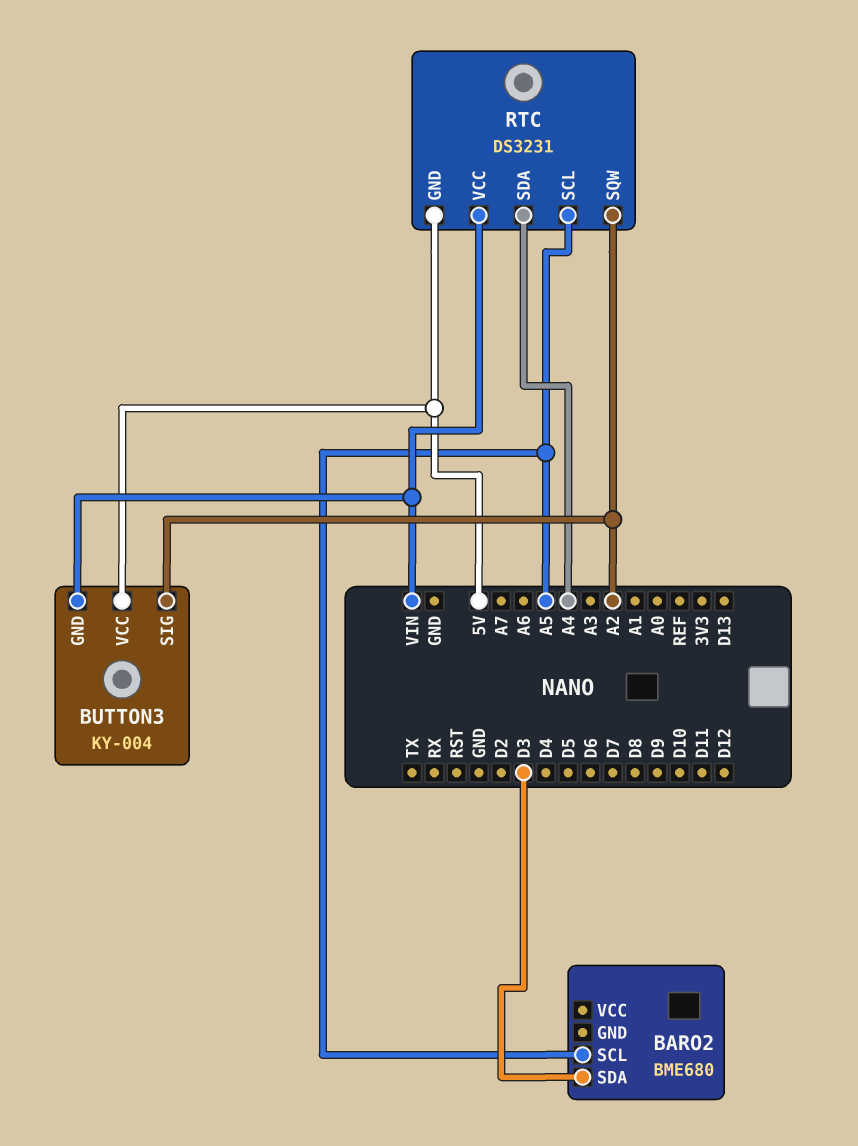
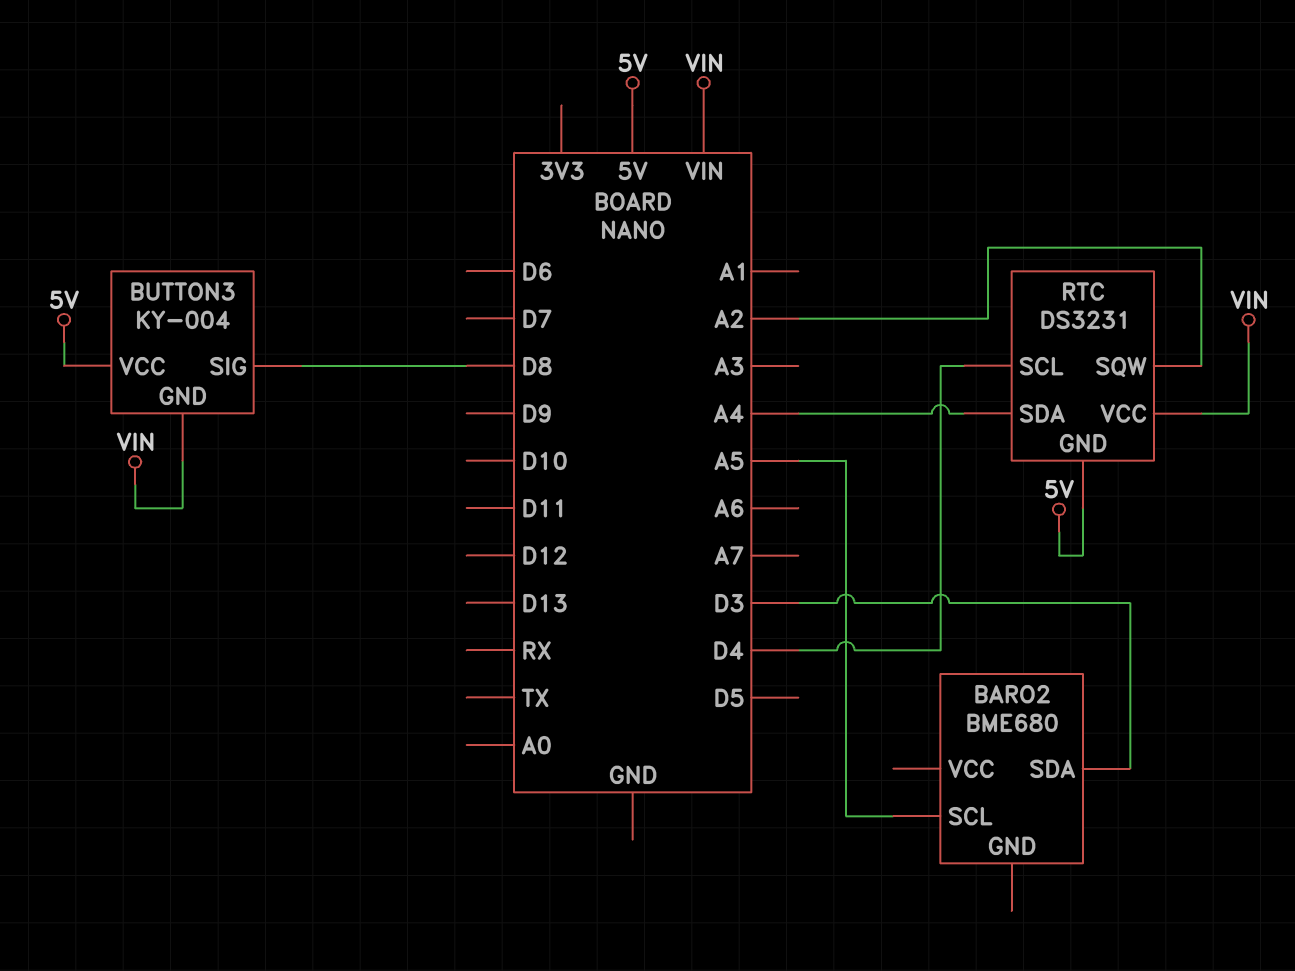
BUTTON3 pin SIG: A2 -> D8
RTC pin SCL: A5 -> D4

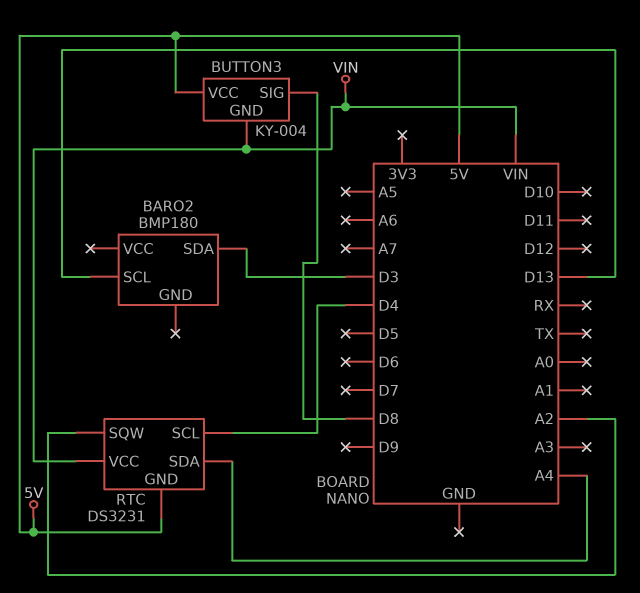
BARO2: BME680 -> BMP180
BARO2 pin SCL: A5 -> D13

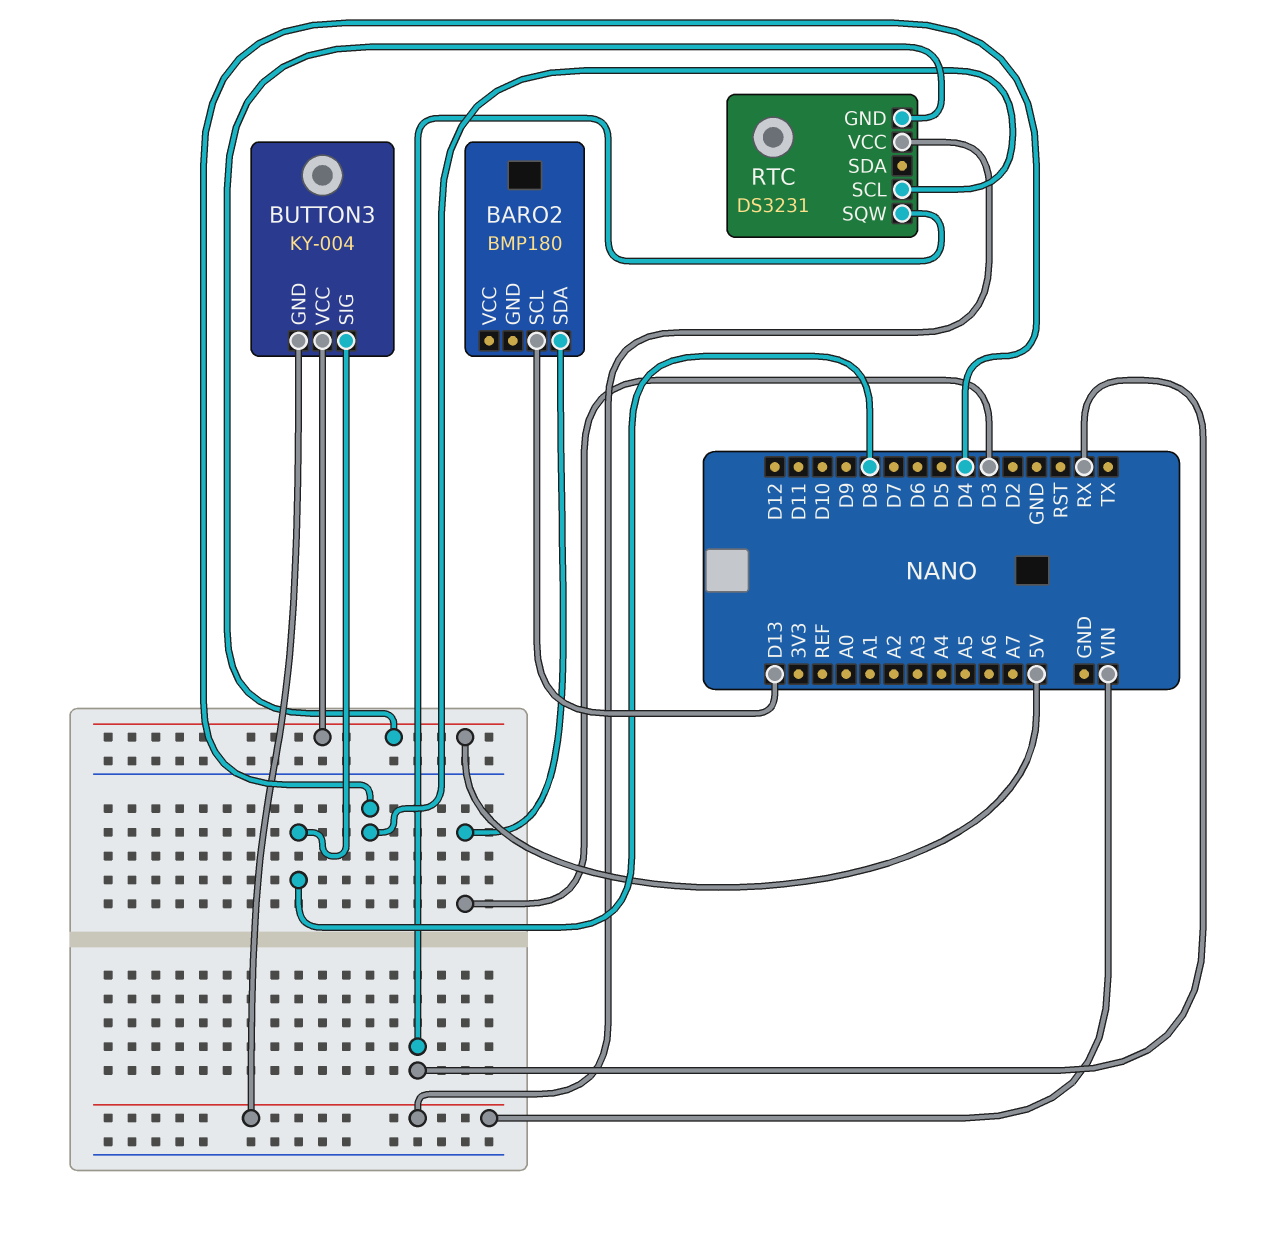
RTC pin SDA: A4 -> none
RTC pin SQW: A2 -> RX

